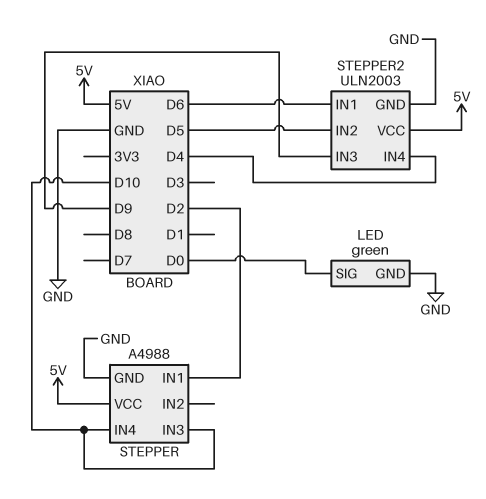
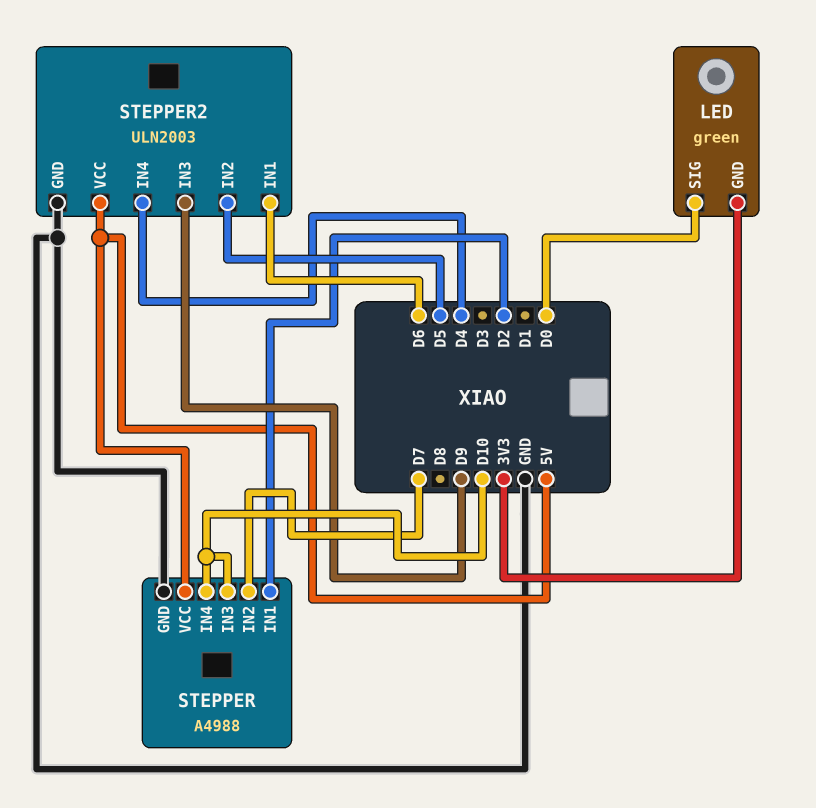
LED pin GND: GND -> 3V3
STEPPER pin IN2: none -> D7

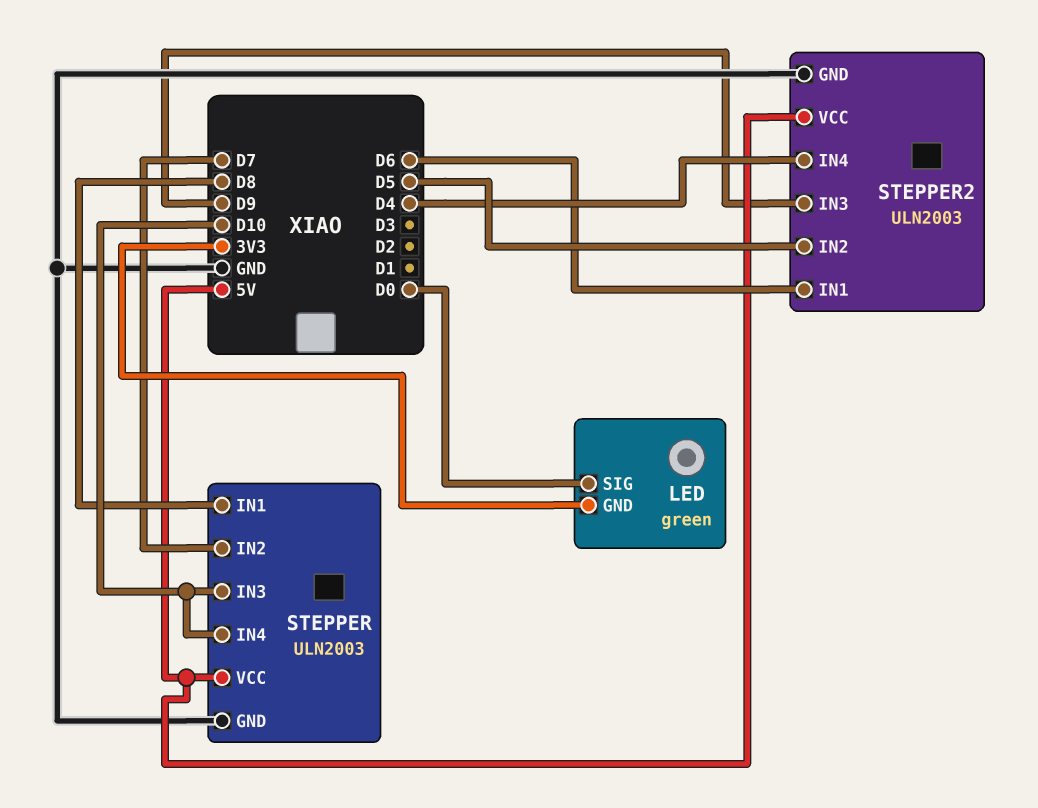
STEPPER: A4988 -> ULN2003
STEPPER pin IN1: D2 -> D8

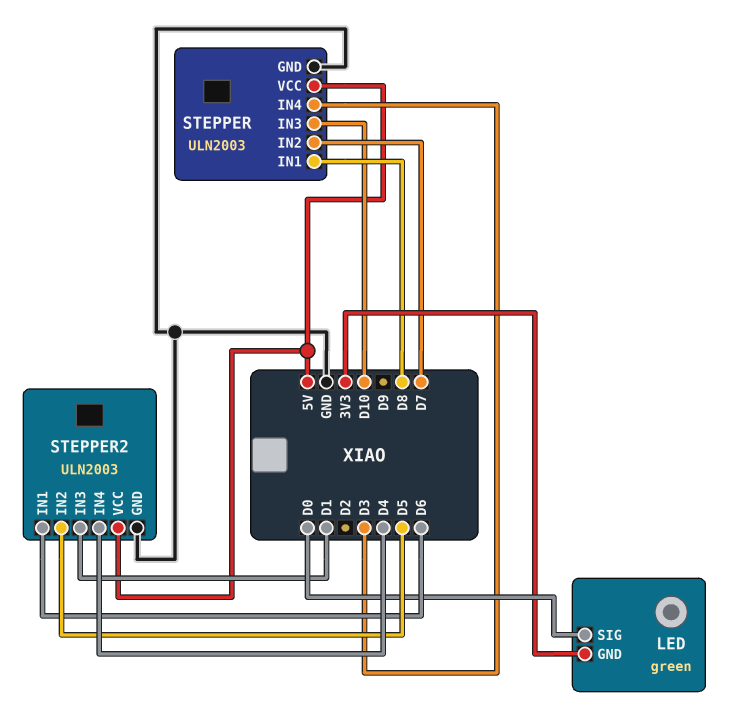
STEPPER pin IN4: D10 -> D3
STEPPER2 pin IN3: D9 -> D1

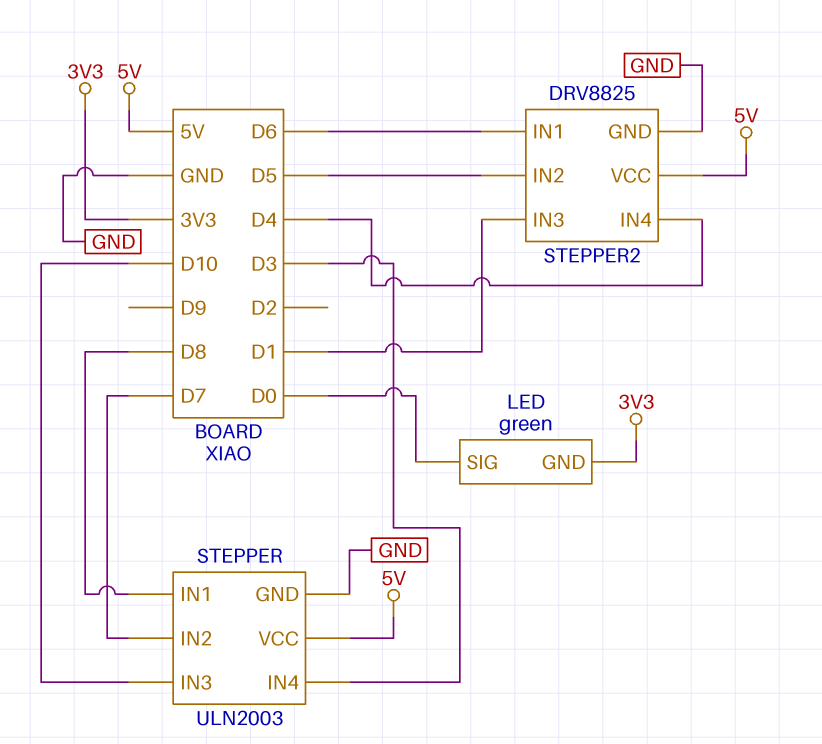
STEPPER2: ULN2003 -> DRV8825

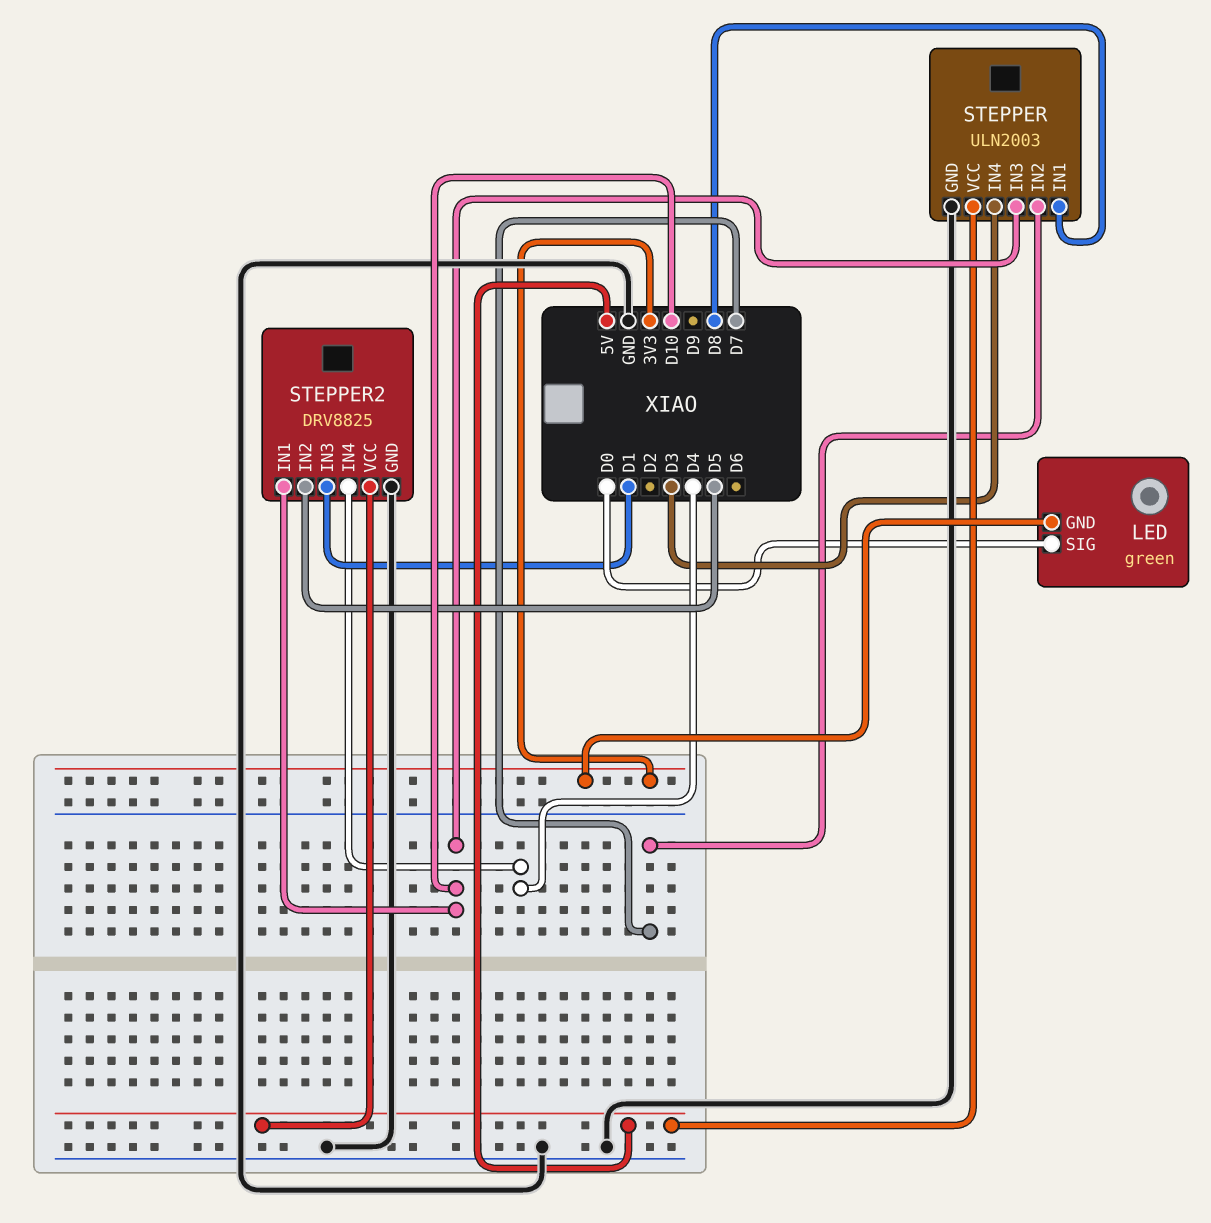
STEPPER2 pin IN1: D6 -> D10

